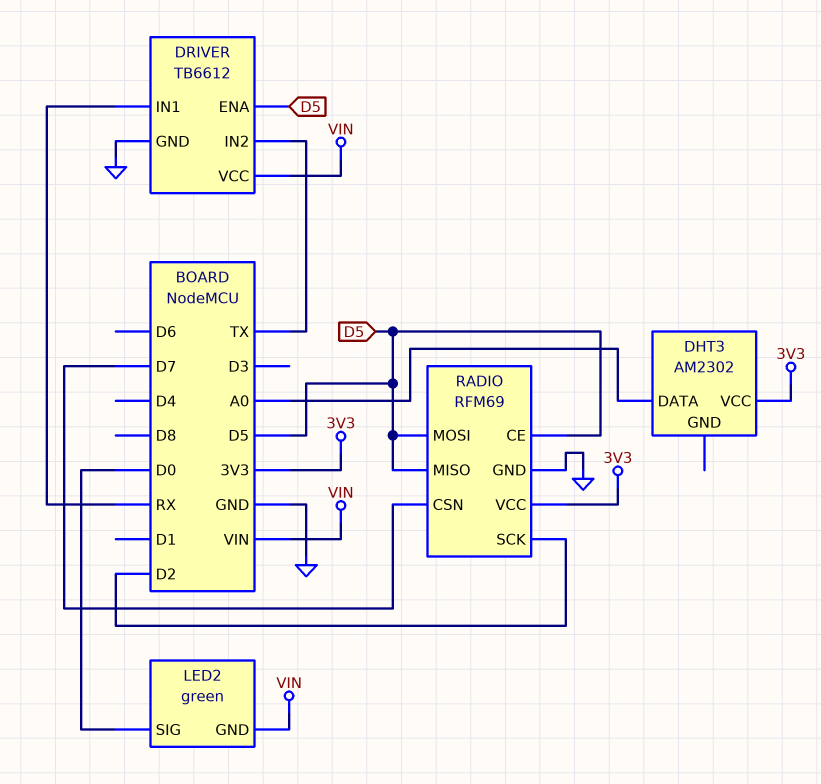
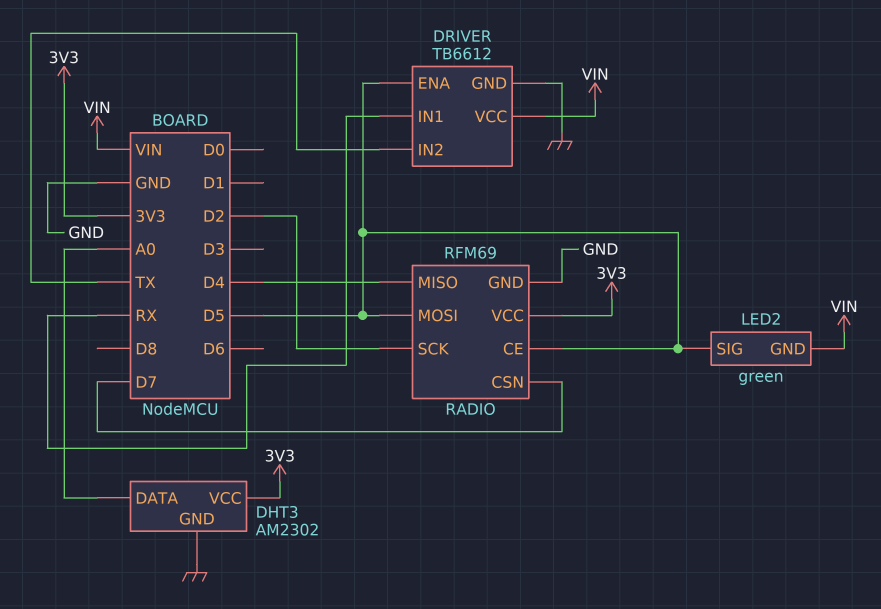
DHT3 pin GND: none -> GND
LED2 pin SIG: D0 -> D5
RADIO pin MISO: D5 -> D4

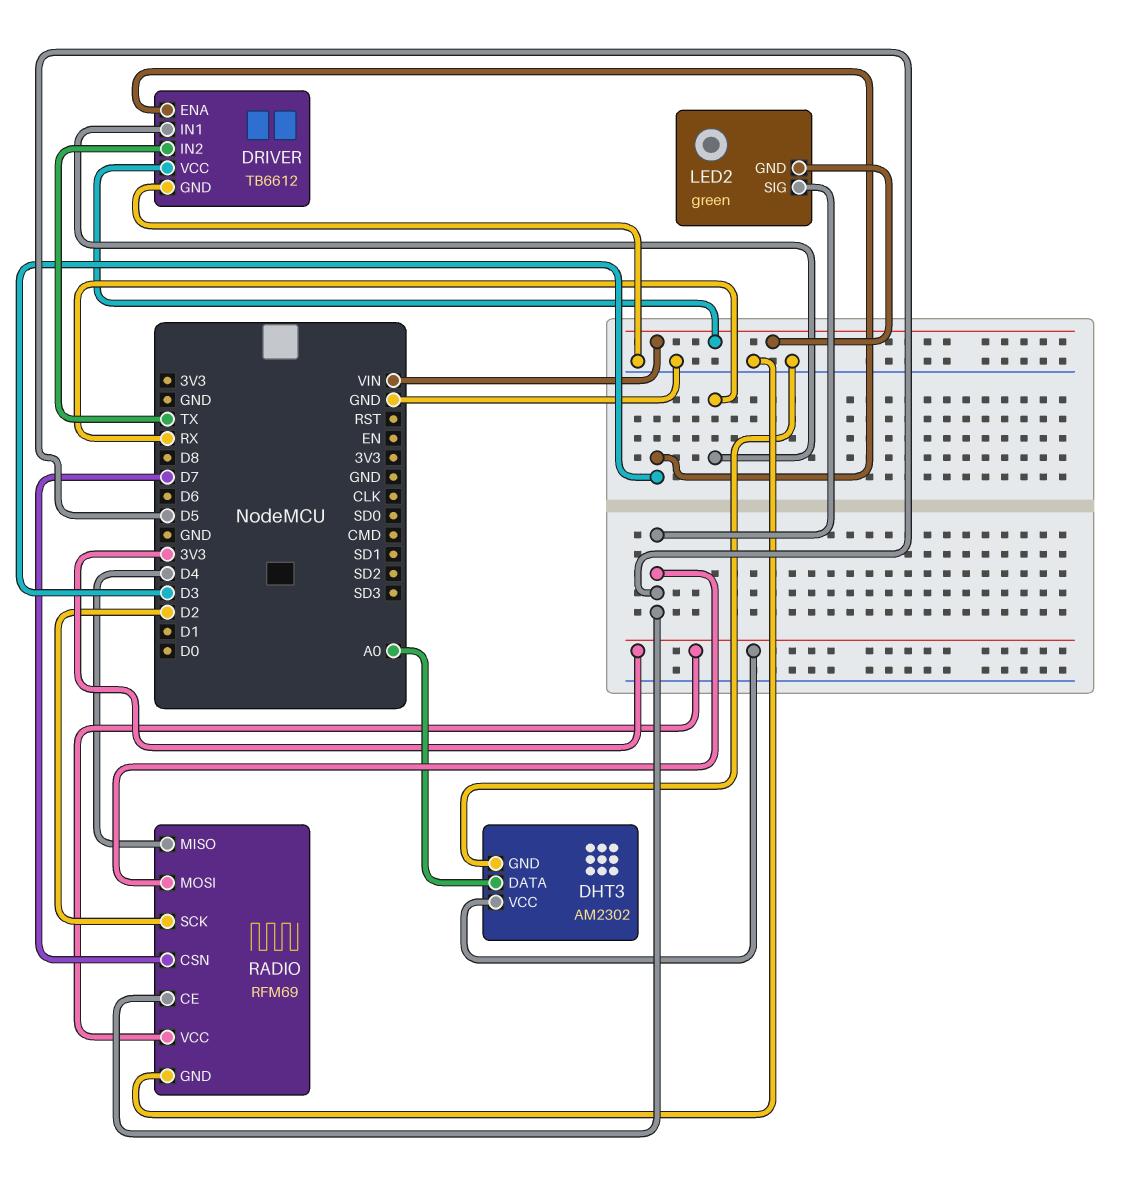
DRIVER pin ENA: D5 -> D3

